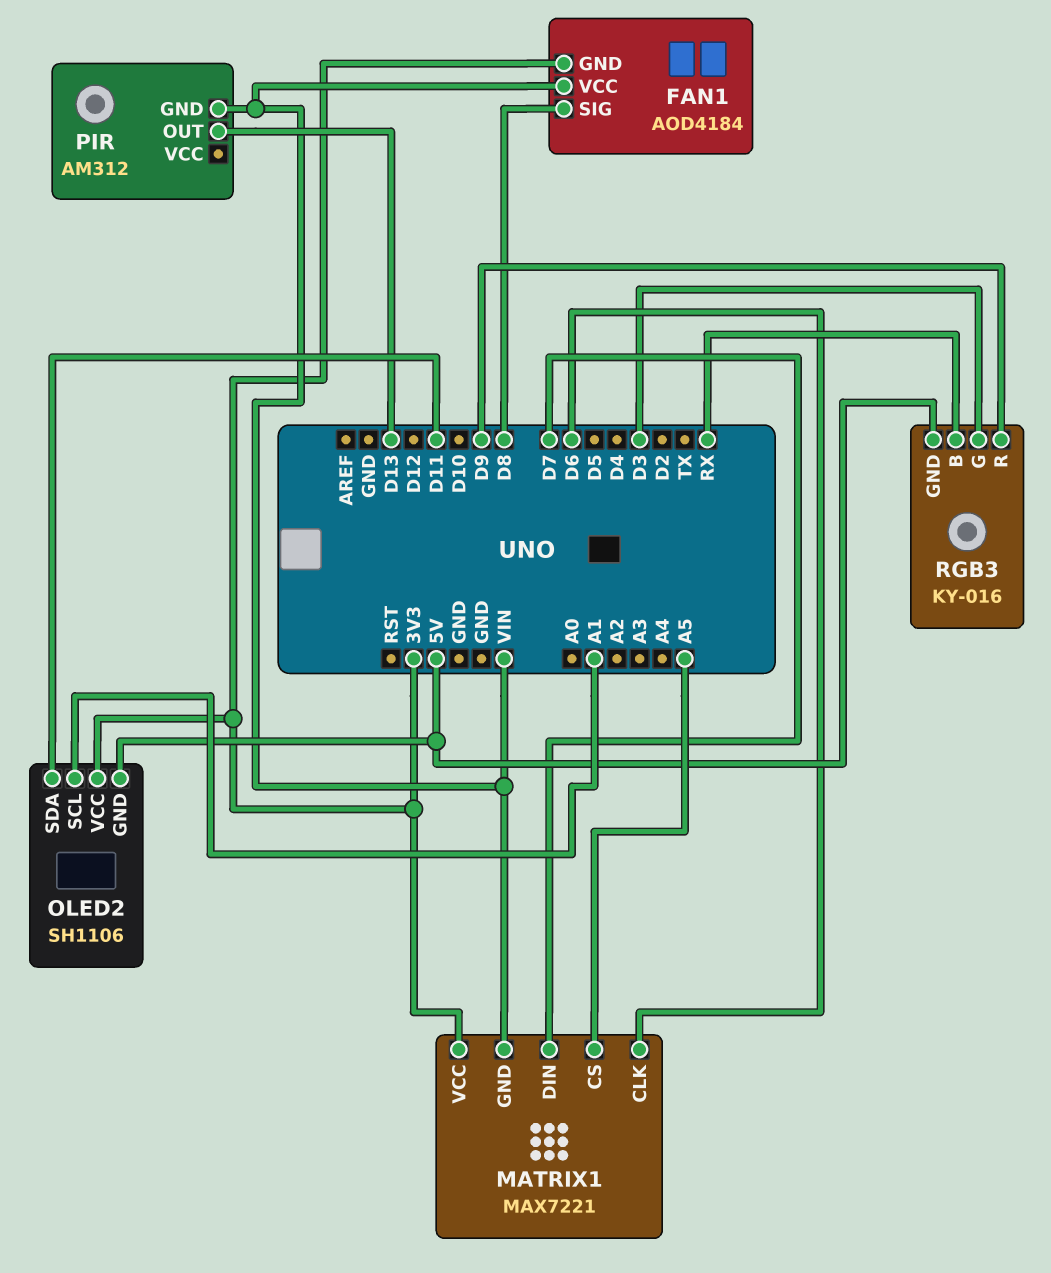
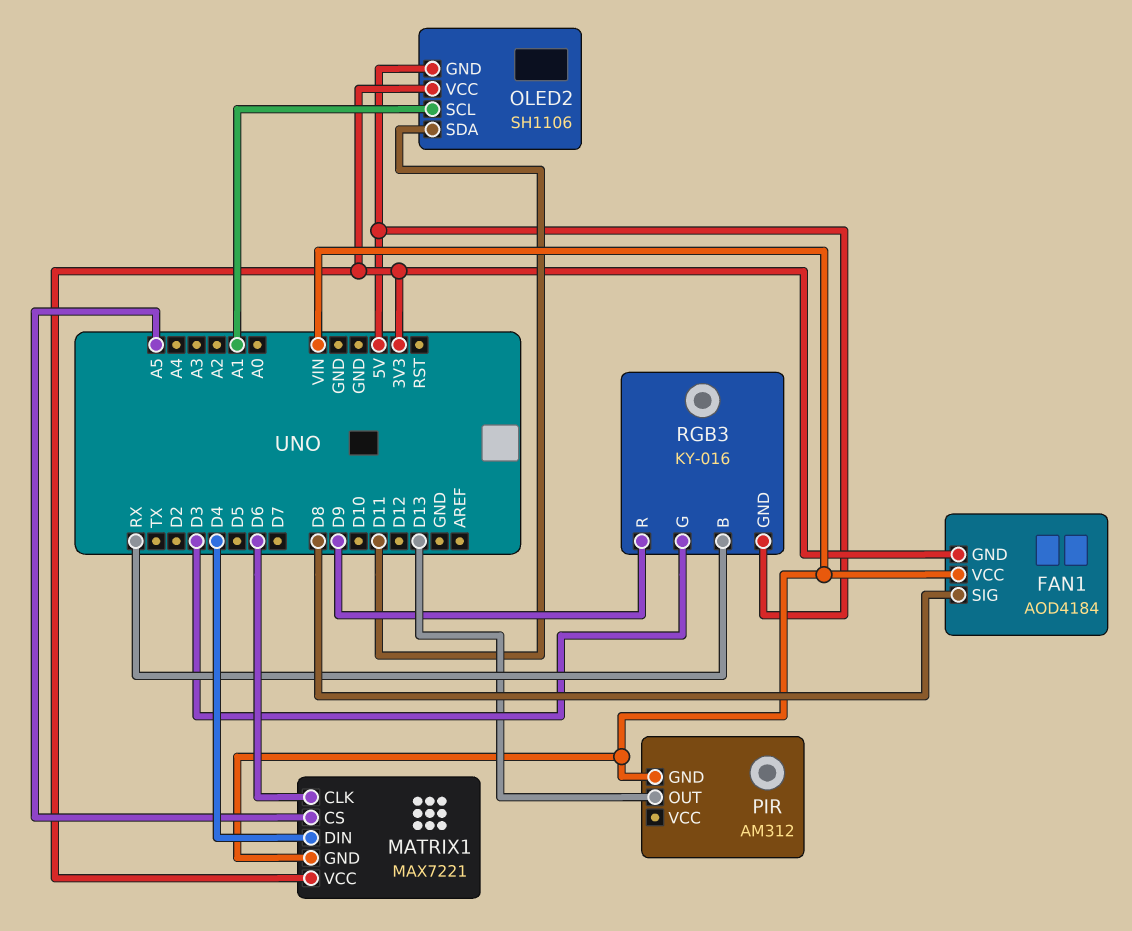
MATRIX1 pin DIN: D7 -> D4

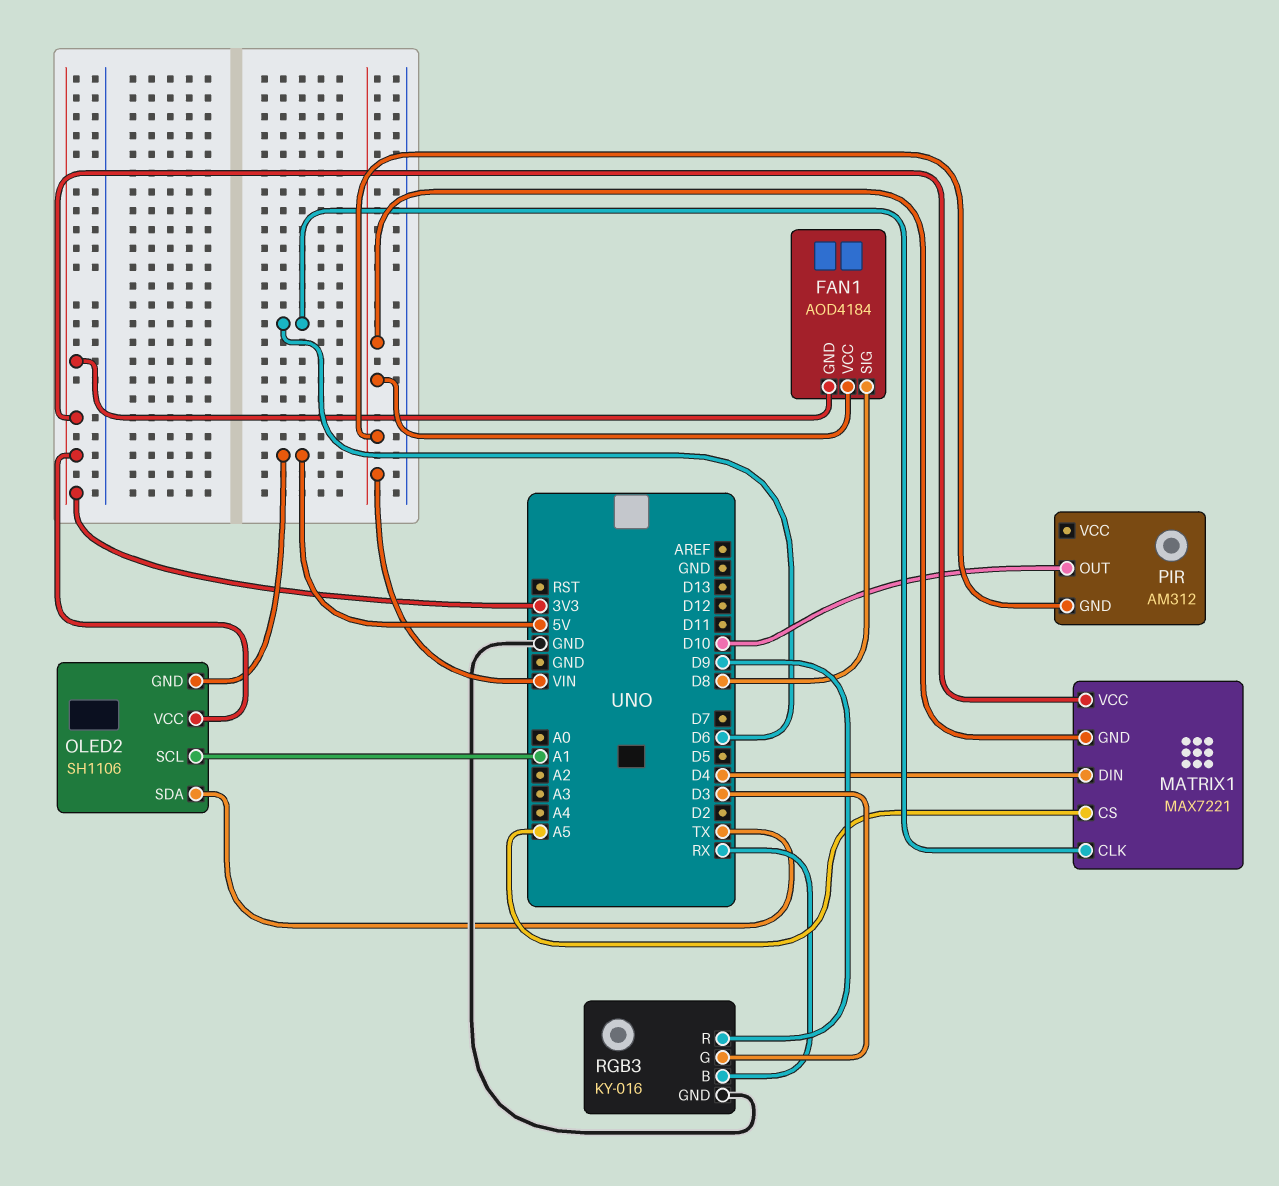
OLED2 pin SDA: D11 -> TX
PIR pin OUT: D13 -> D10
RGB3 pin GND: 5V -> GND

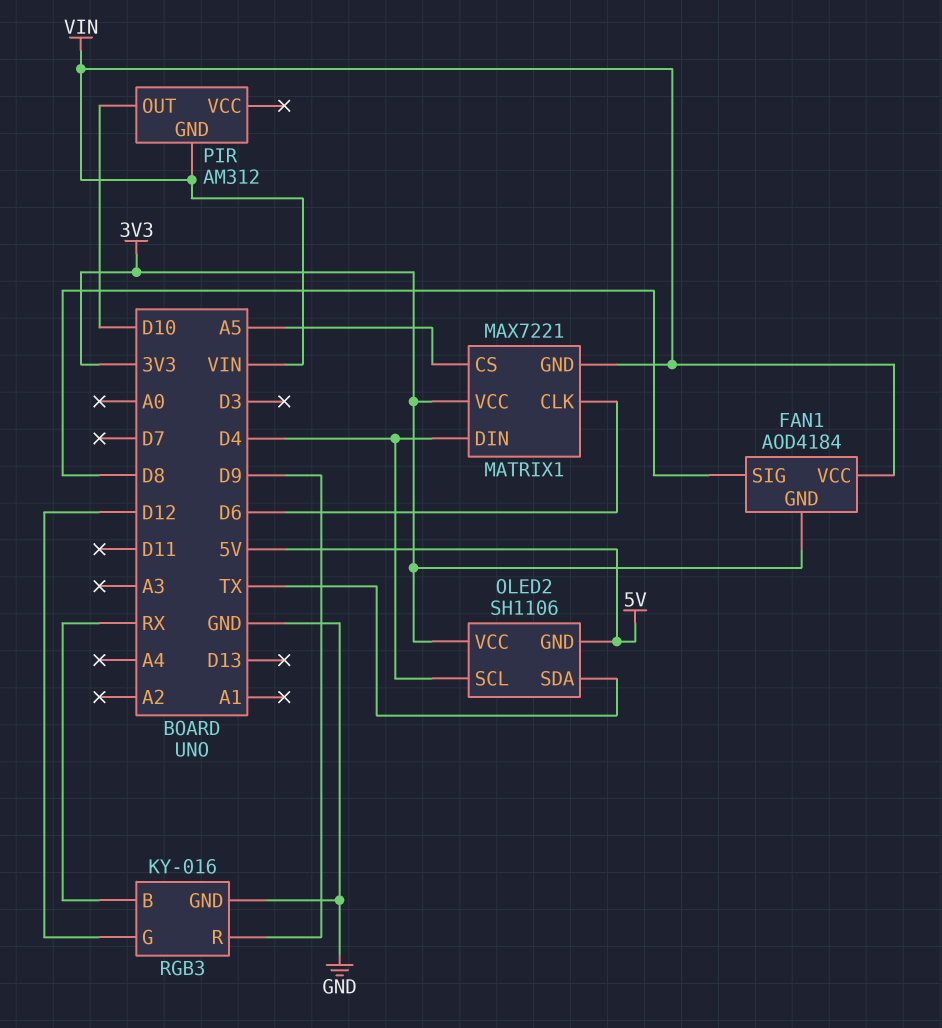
OLED2 pin SCL: A1 -> D4
RGB3 pin G: D3 -> D12

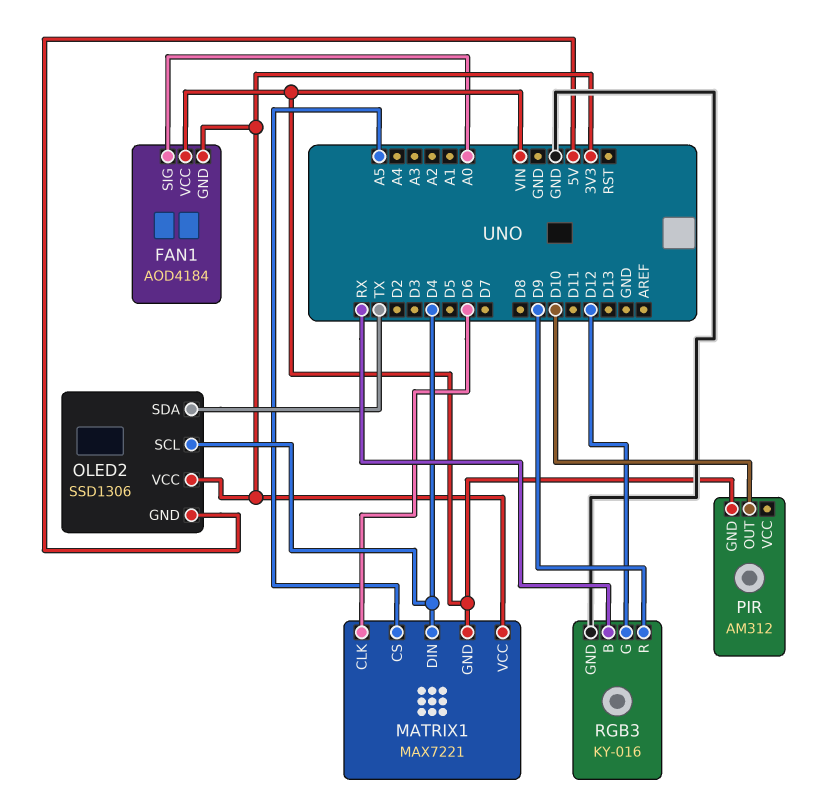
FAN1 pin SIG: D8 -> A0
OLED2: SH1106 -> SSD1306

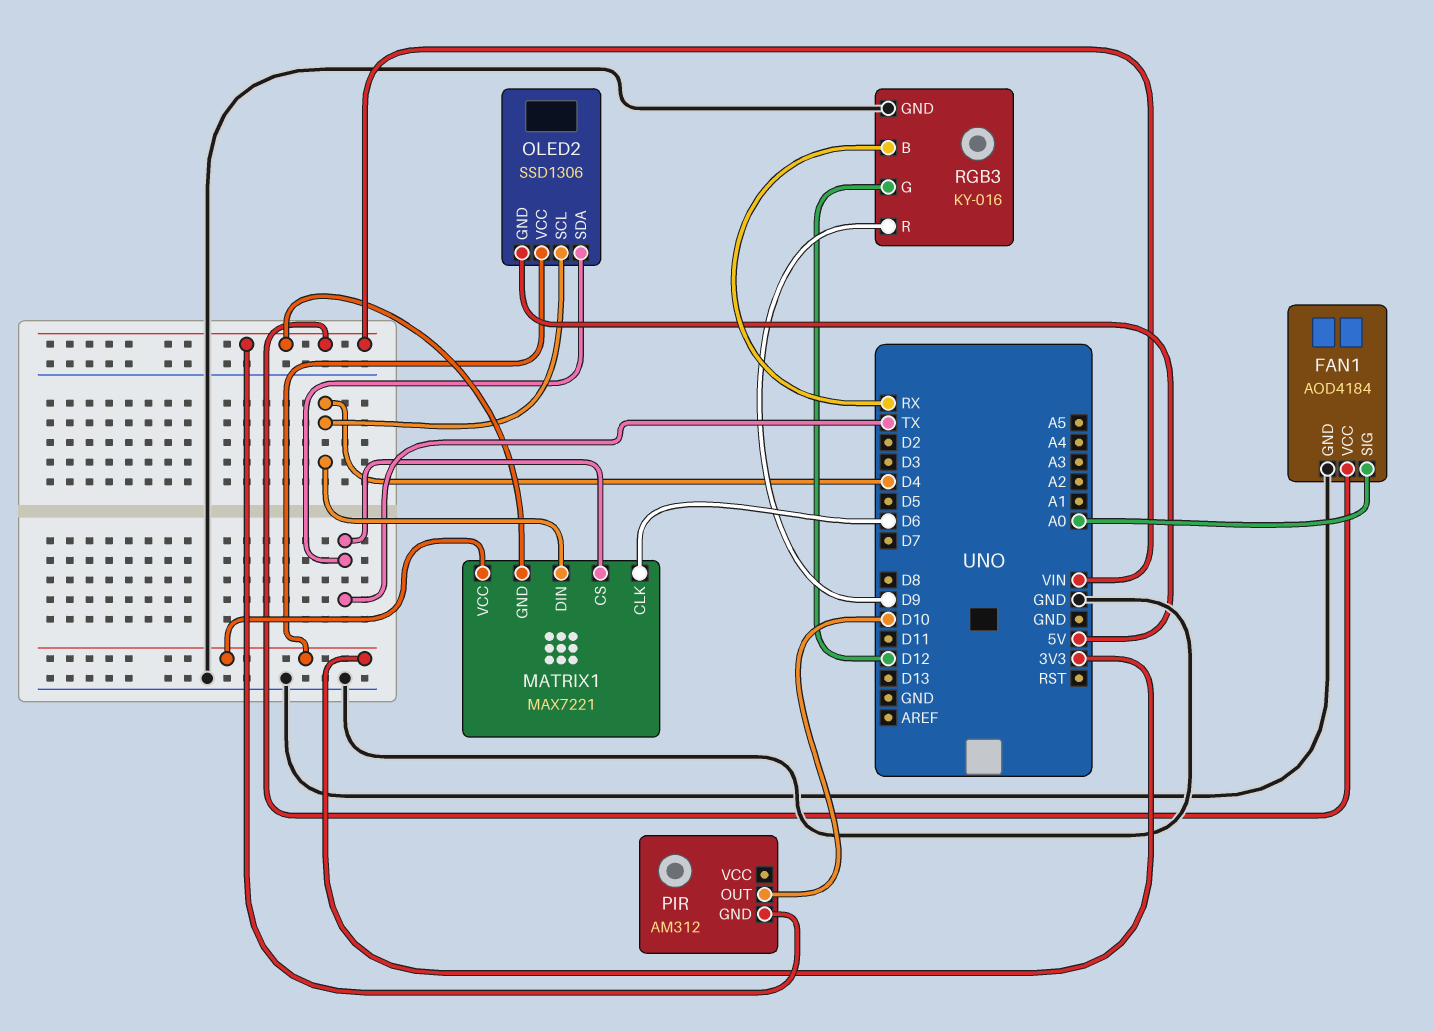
FAN1 pin GND: 3V3 -> GND
MATRIX1 pin CS: A5 -> TX

